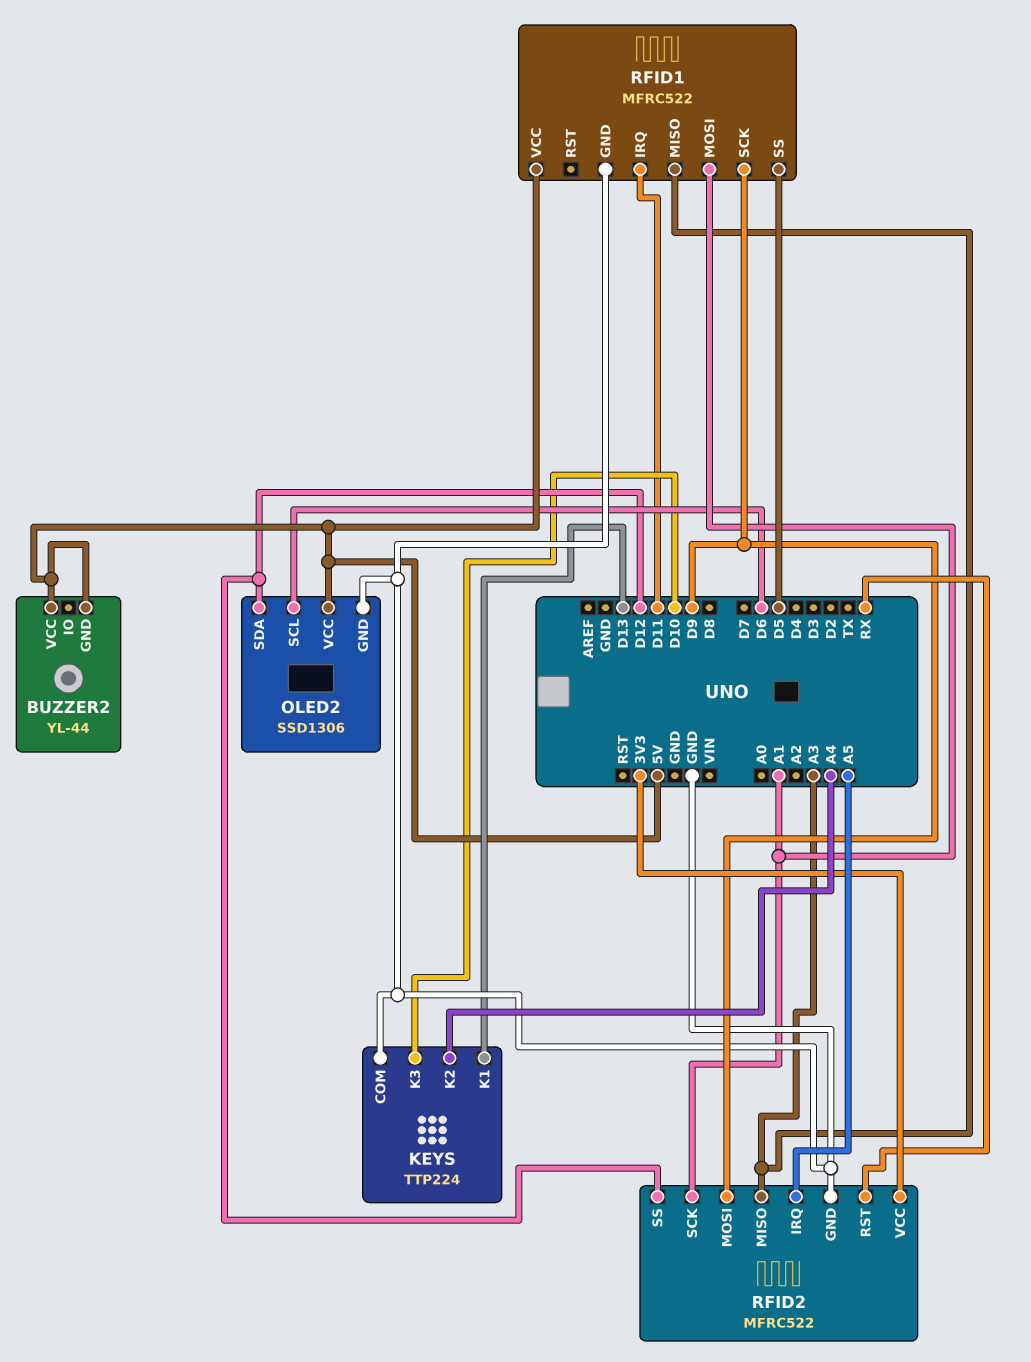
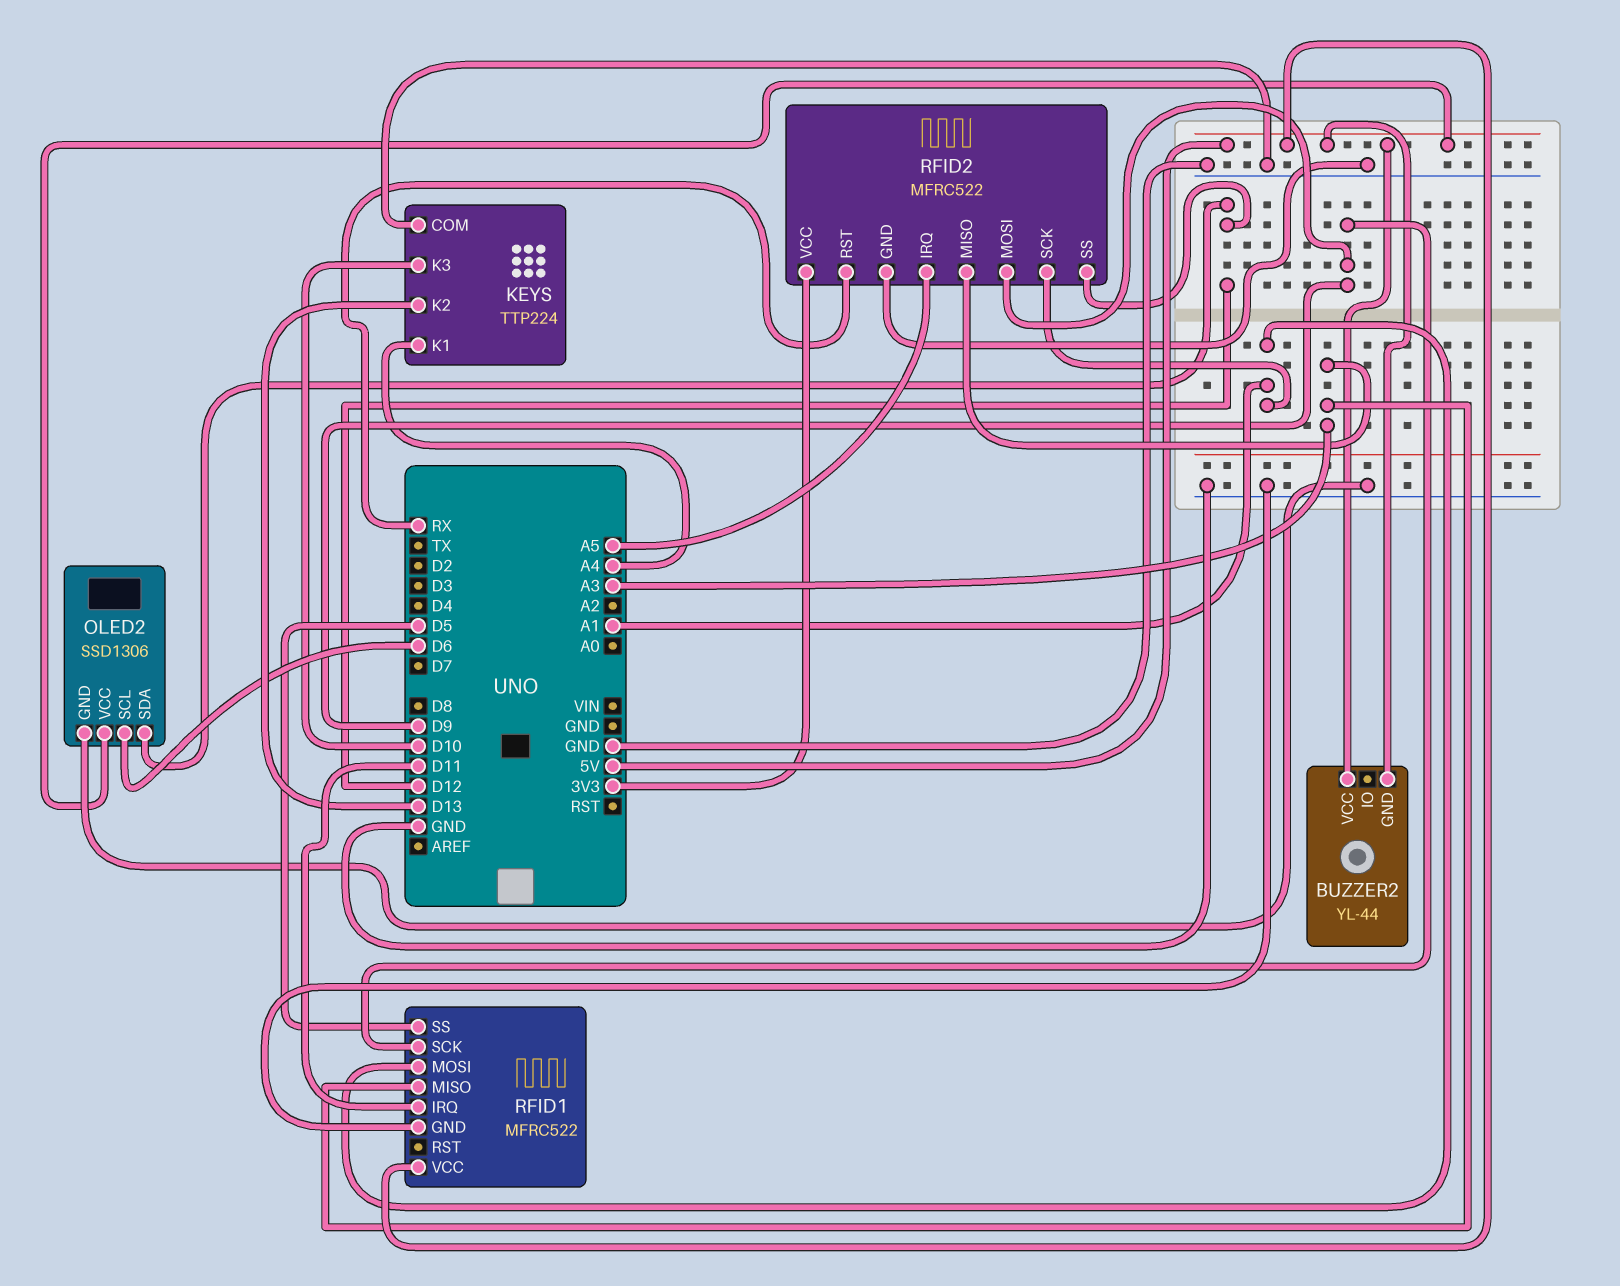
KEYS pin K1: D13 -> A4
KEYS pin K2: A4 -> D13

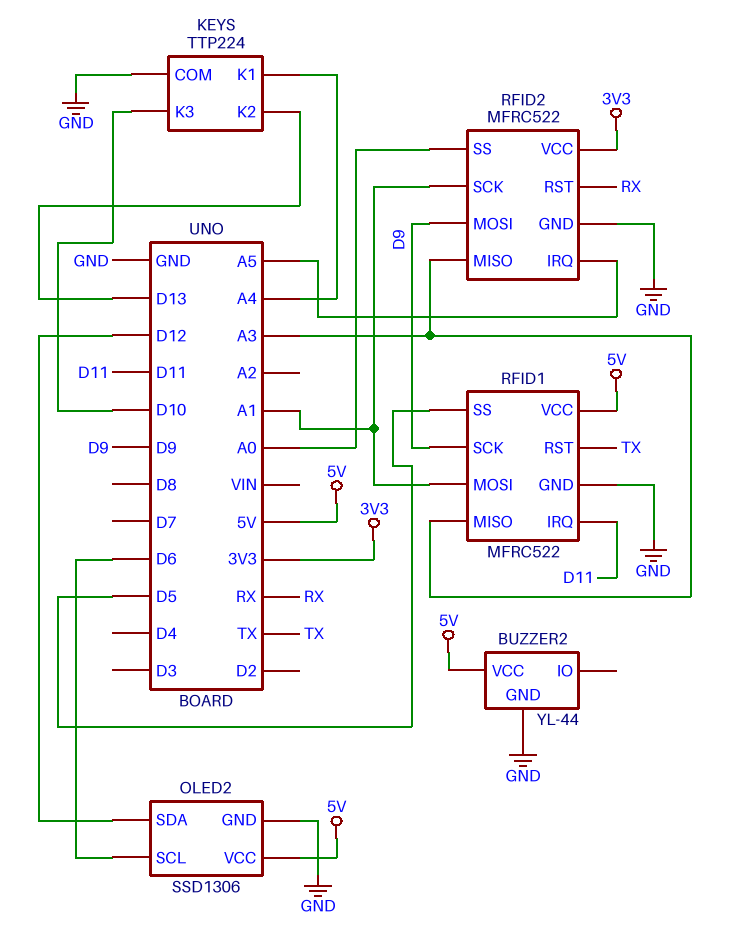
BUZZER2 pin GND: 5V -> GND
RFID1 pin RST: none -> TX
RFID2 pin SS: D12 -> A0

